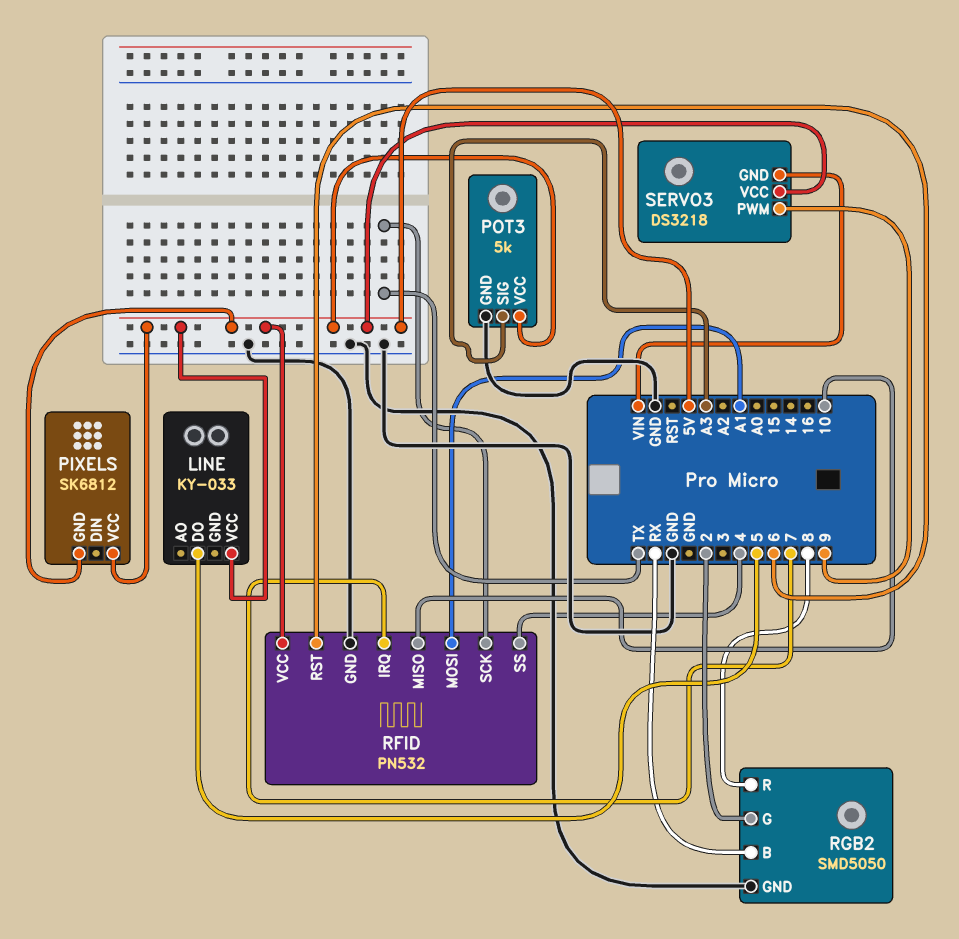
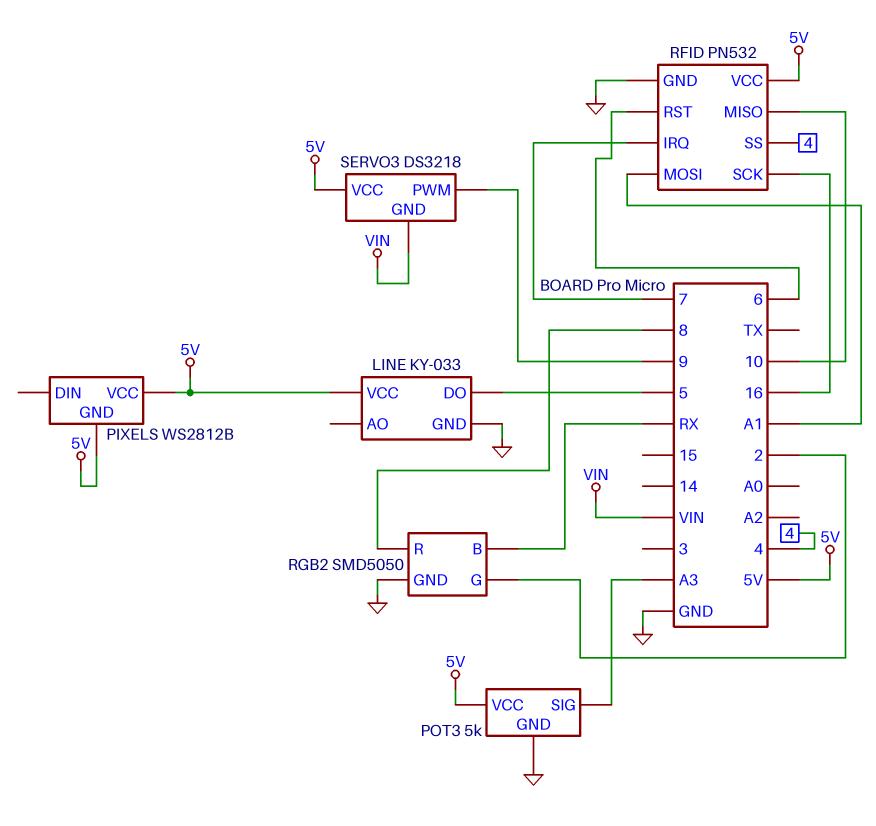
LINE pin GND: none -> GND
PIXELS: SK6812 -> WS2812B
RFID pin SCK: TX -> 16

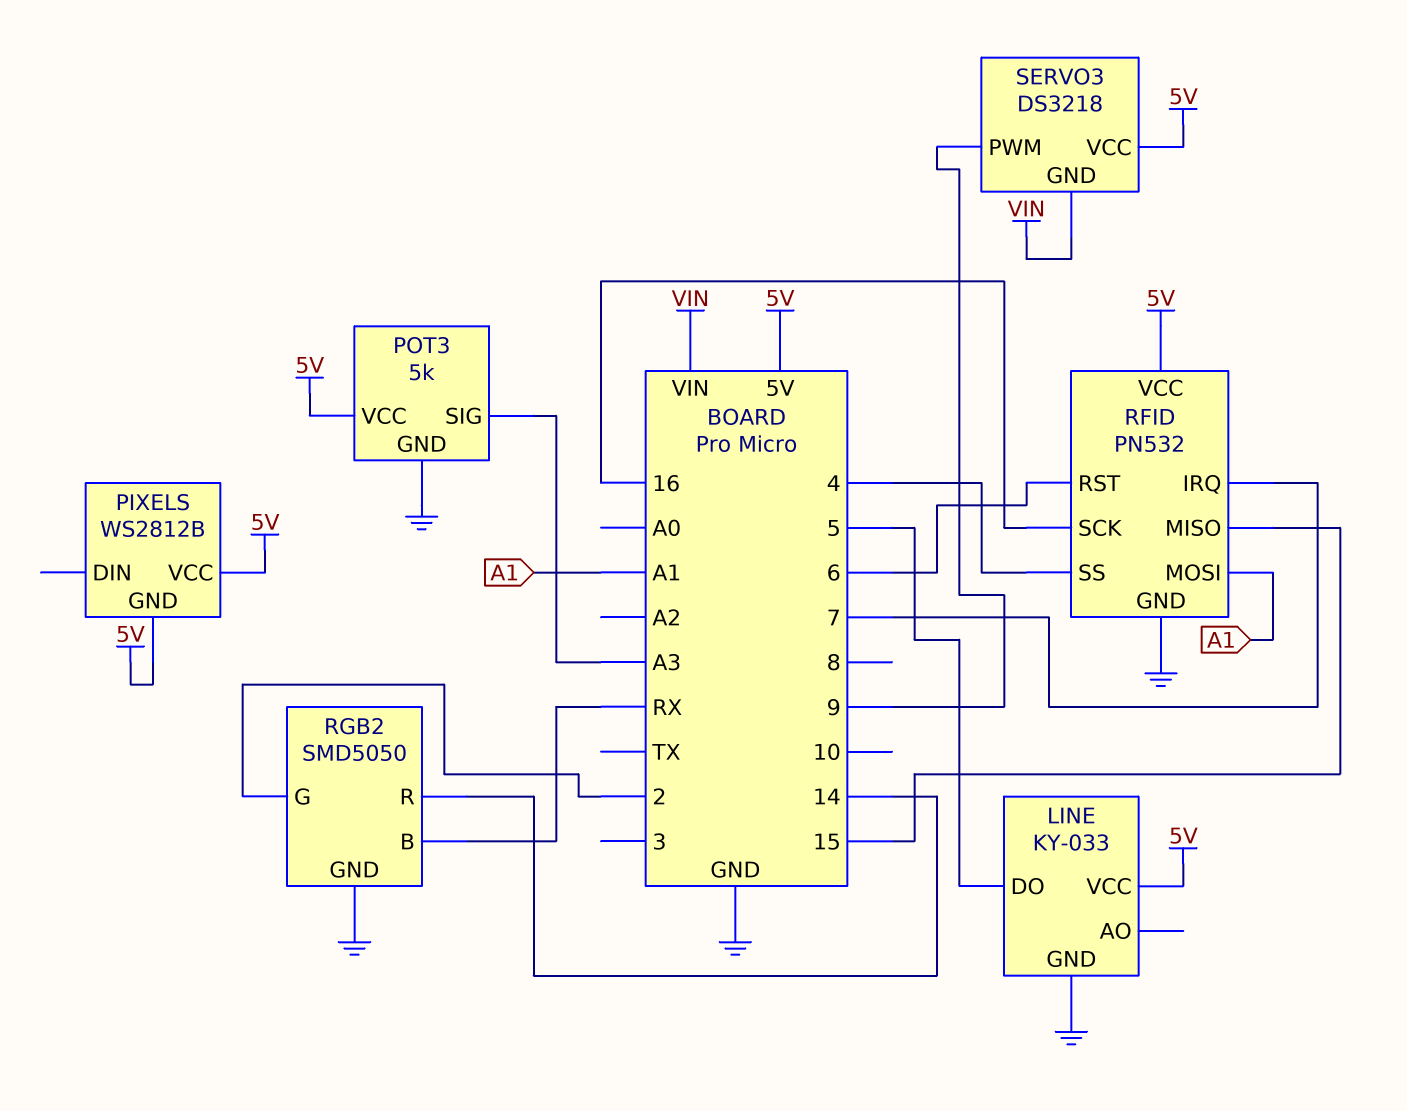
RFID pin MISO: 10 -> 15
RGB2 pin R: 8 -> 14

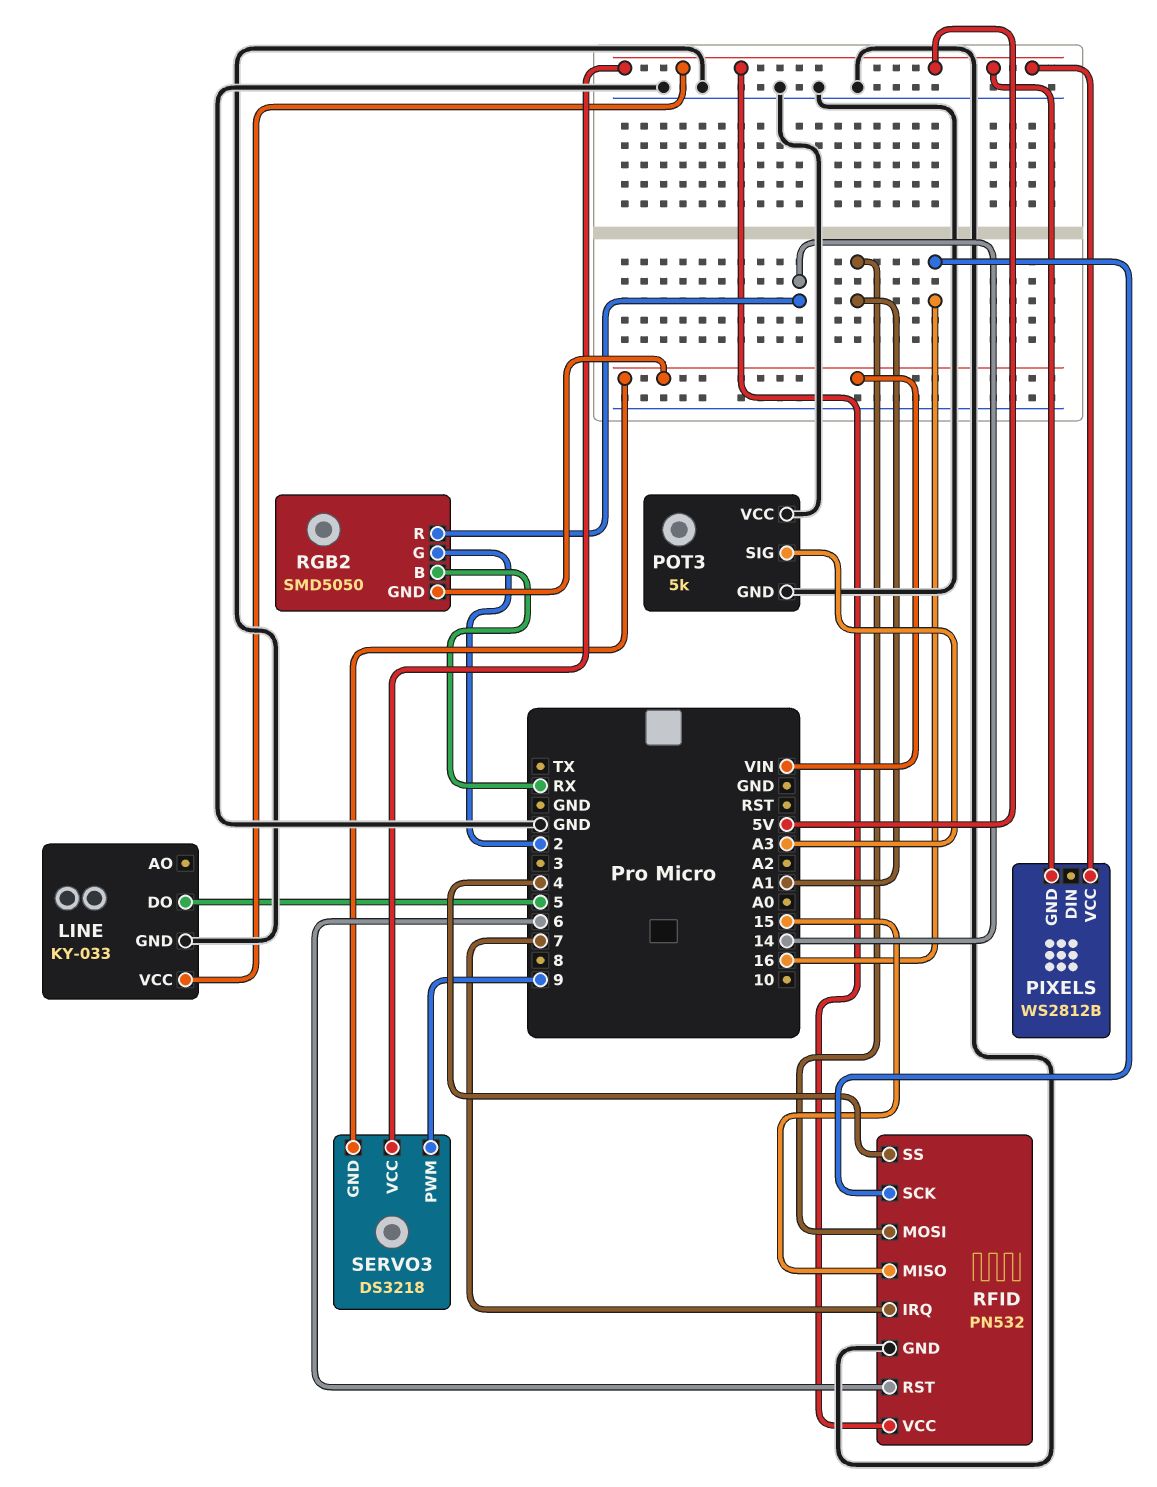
POT3 pin VCC: 5V -> GND
RGB2 pin GND: GND -> VIN

